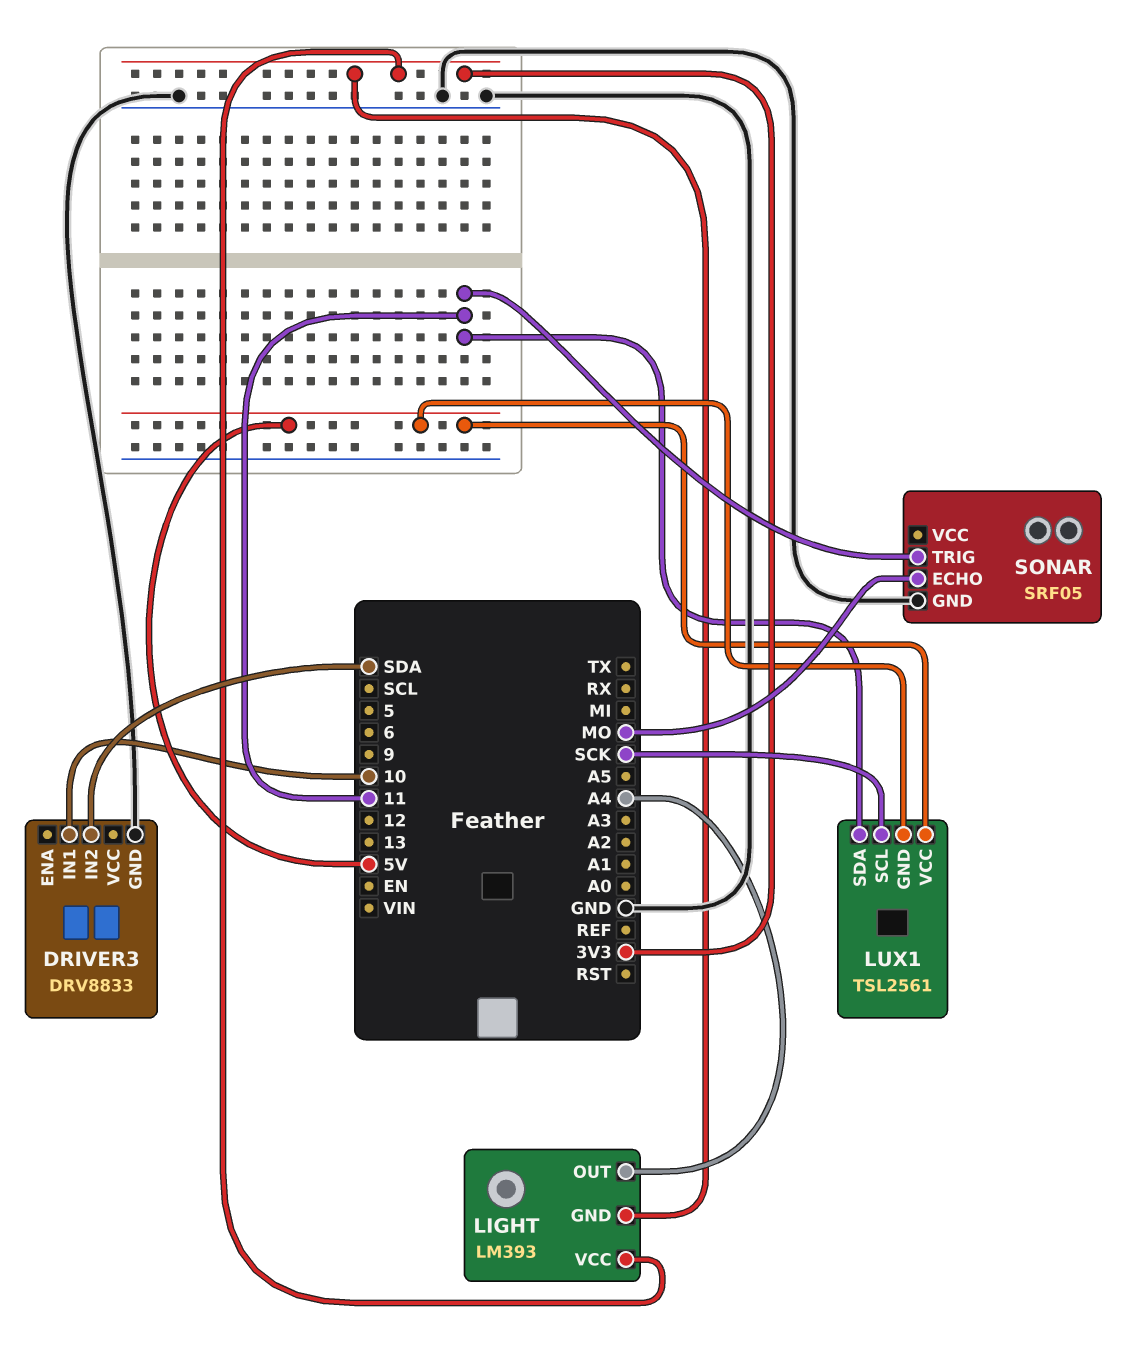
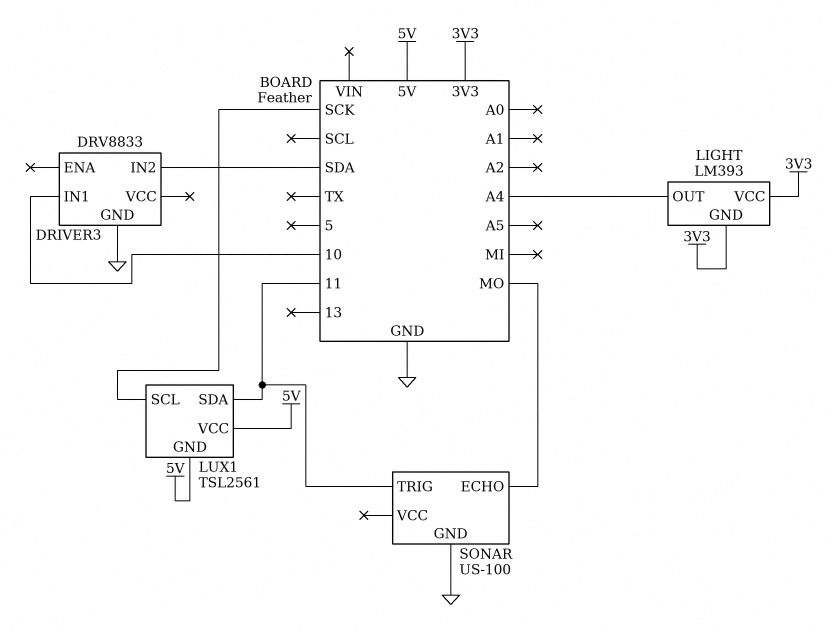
SONAR: SRF05 -> US-100

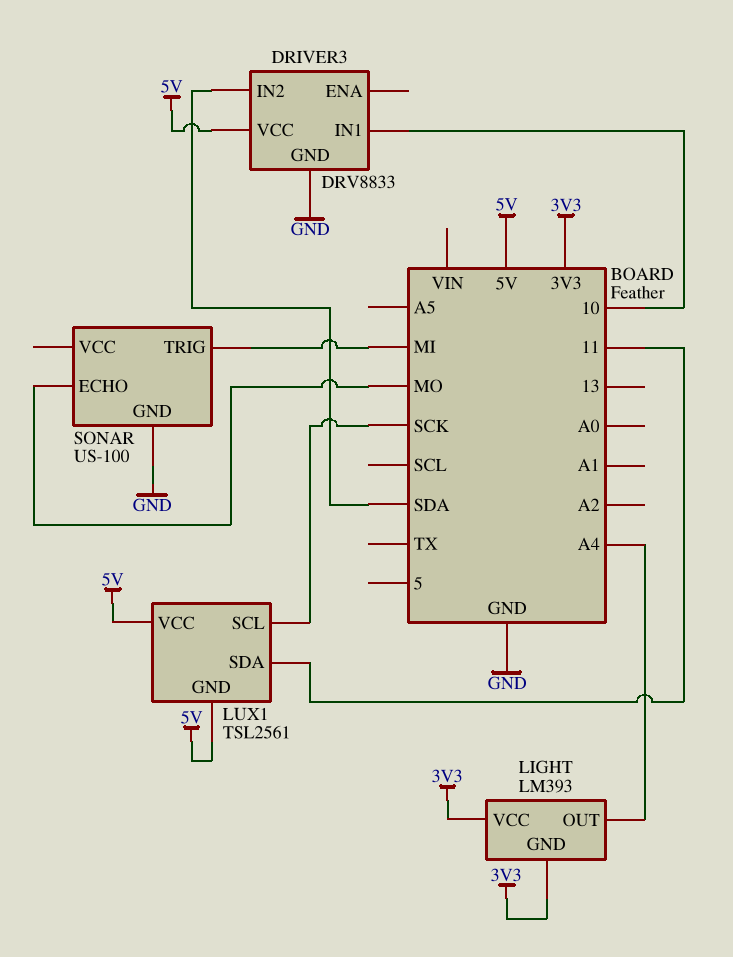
DRIVER3 pin VCC: none -> 5V
SONAR pin TRIG: 11 -> MI

